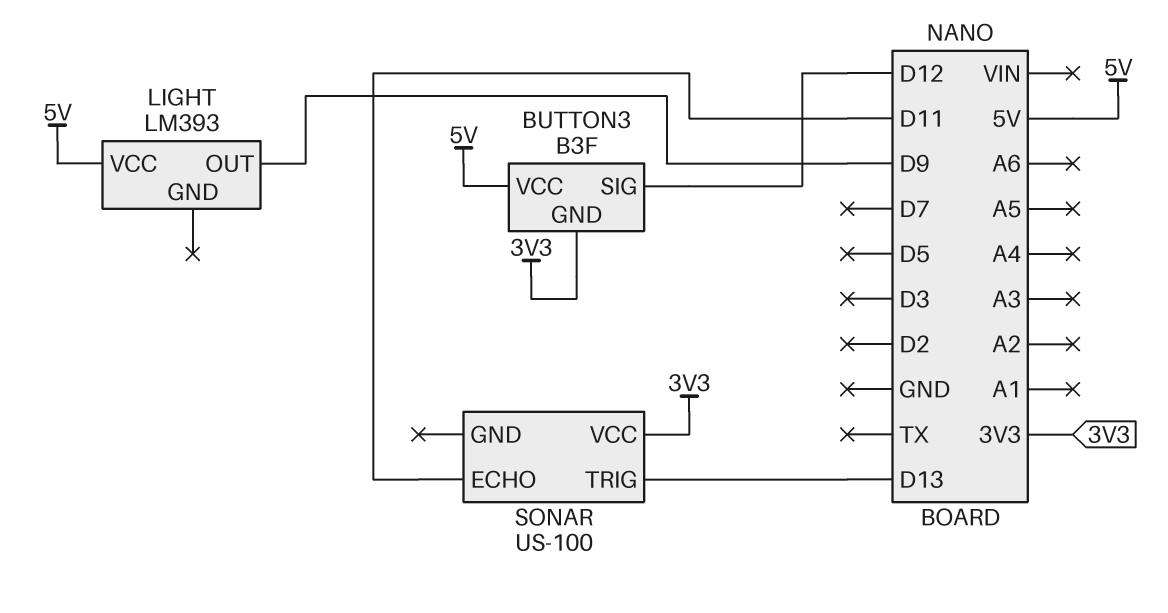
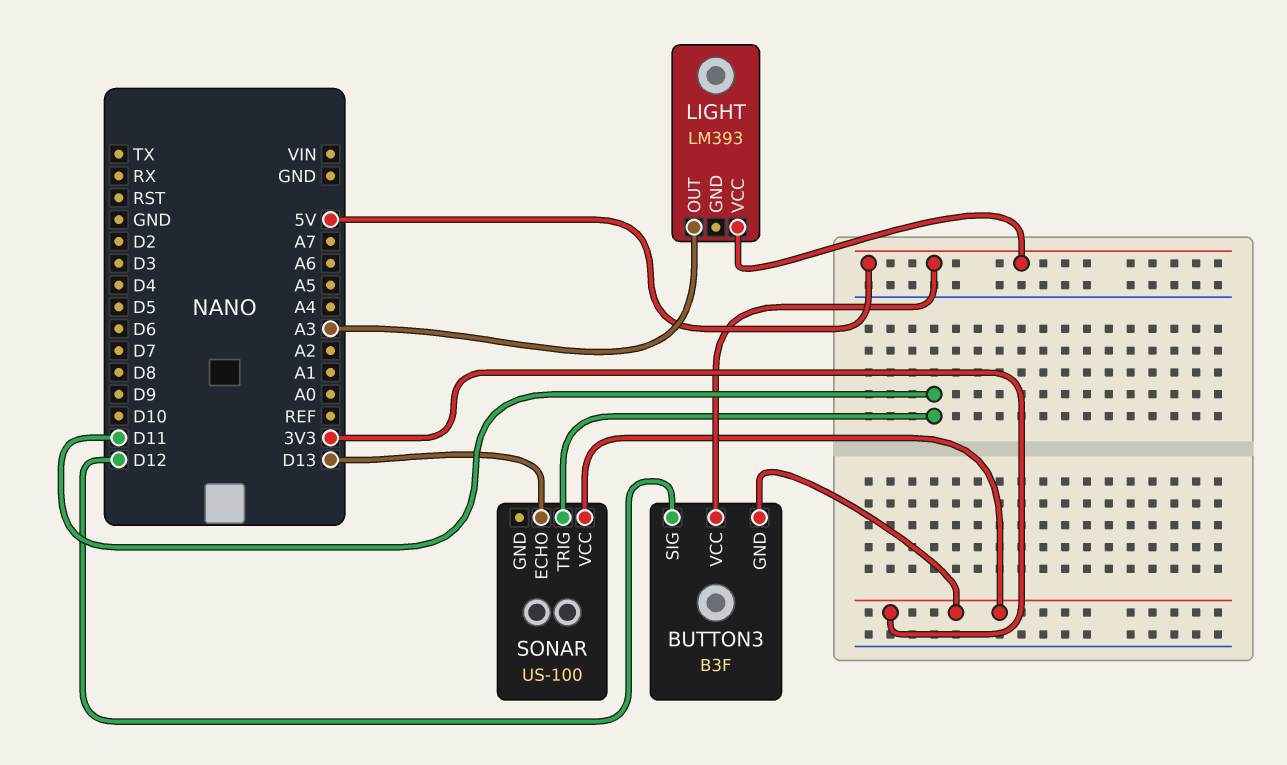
LIGHT pin OUT: D9 -> A3
SONAR pin ECHO: D11 -> D13
SONAR pin TRIG: D13 -> D11

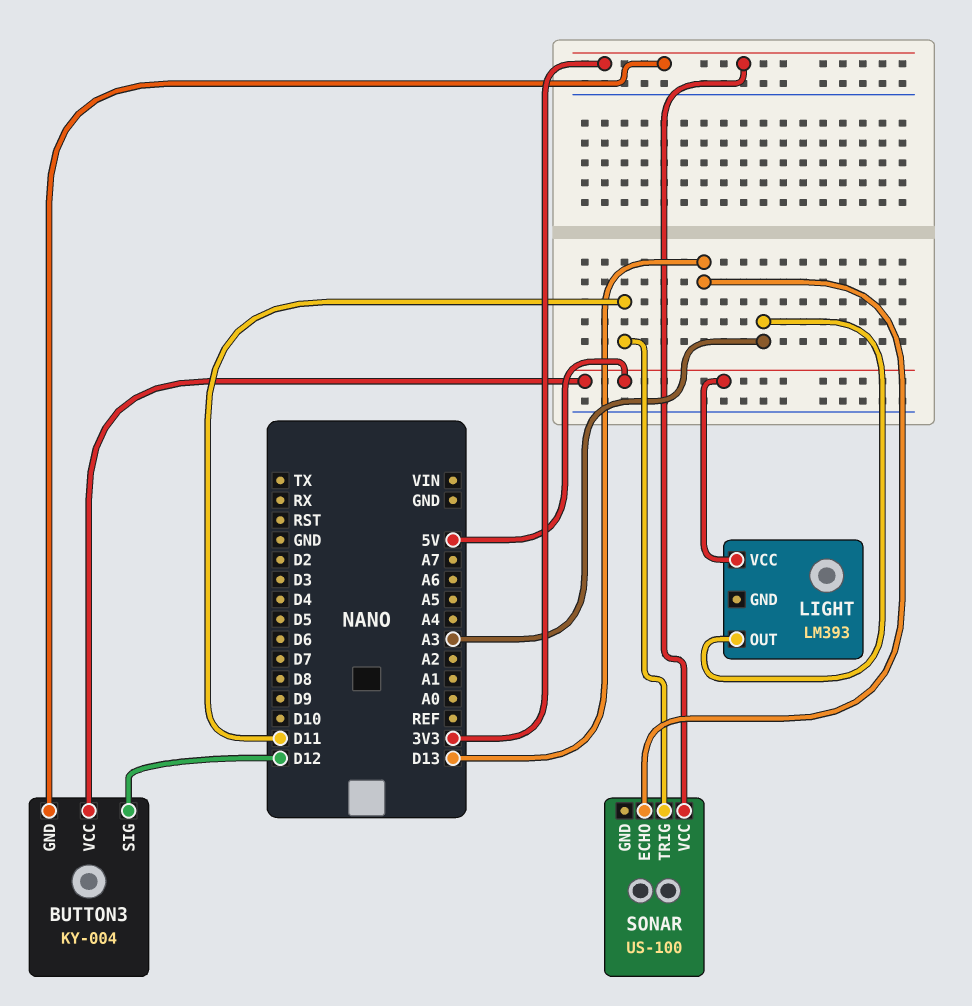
BUTTON3: B3F -> KY-004

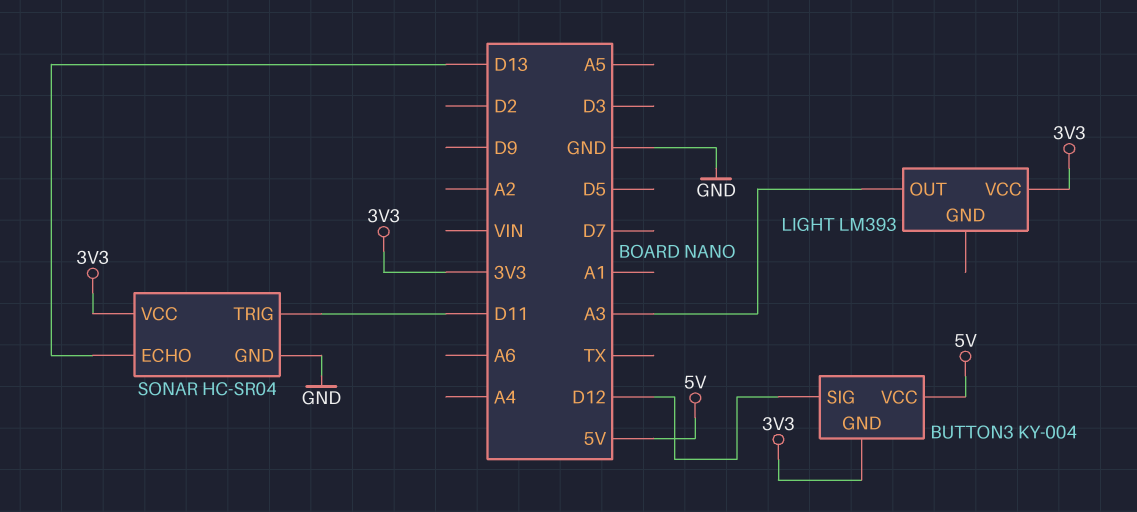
LIGHT pin VCC: 5V -> 3V3
SONAR: US-100 -> HC-SR04
SONAR pin GND: none -> GND

